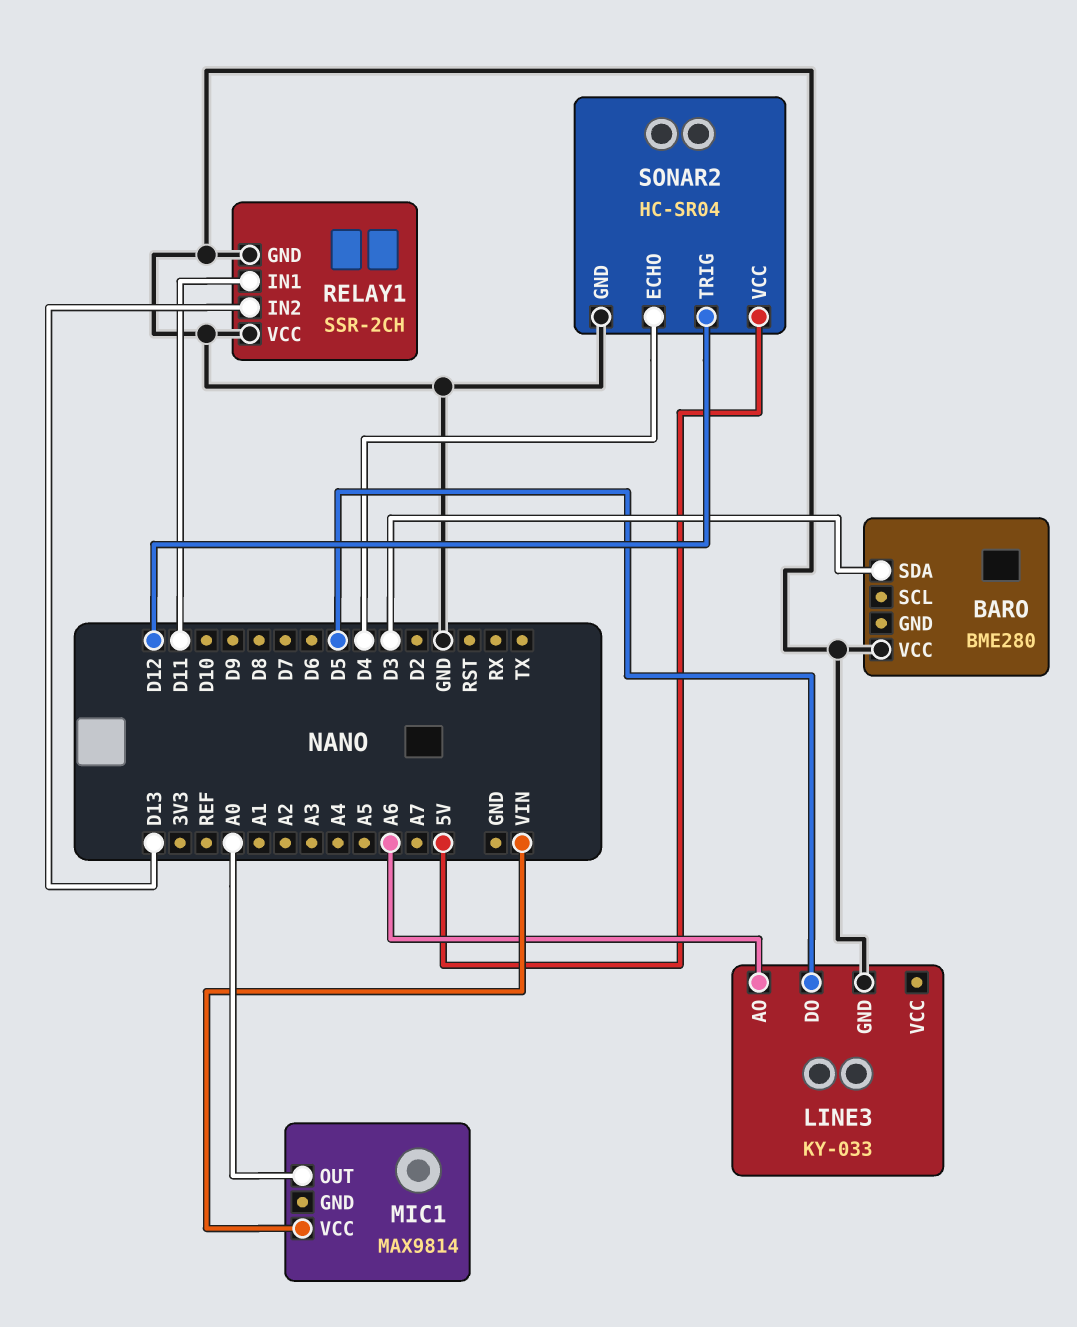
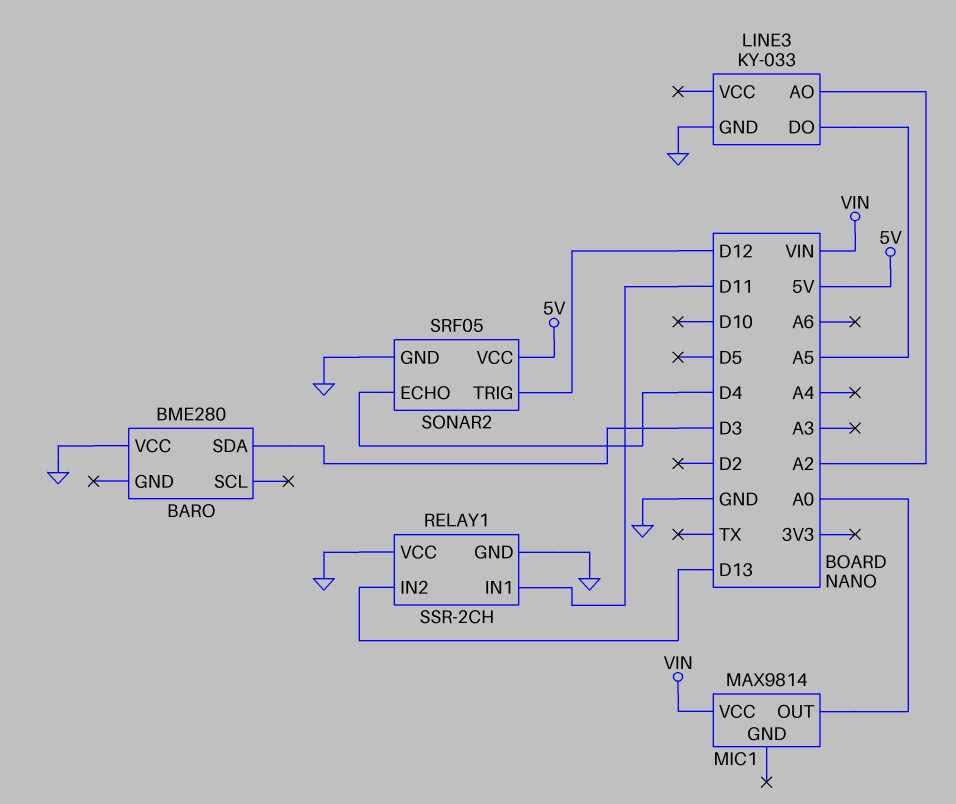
LINE3 pin AO: A6 -> A2
LINE3 pin DO: D5 -> A5
SONAR2: HC-SR04 -> SRF05

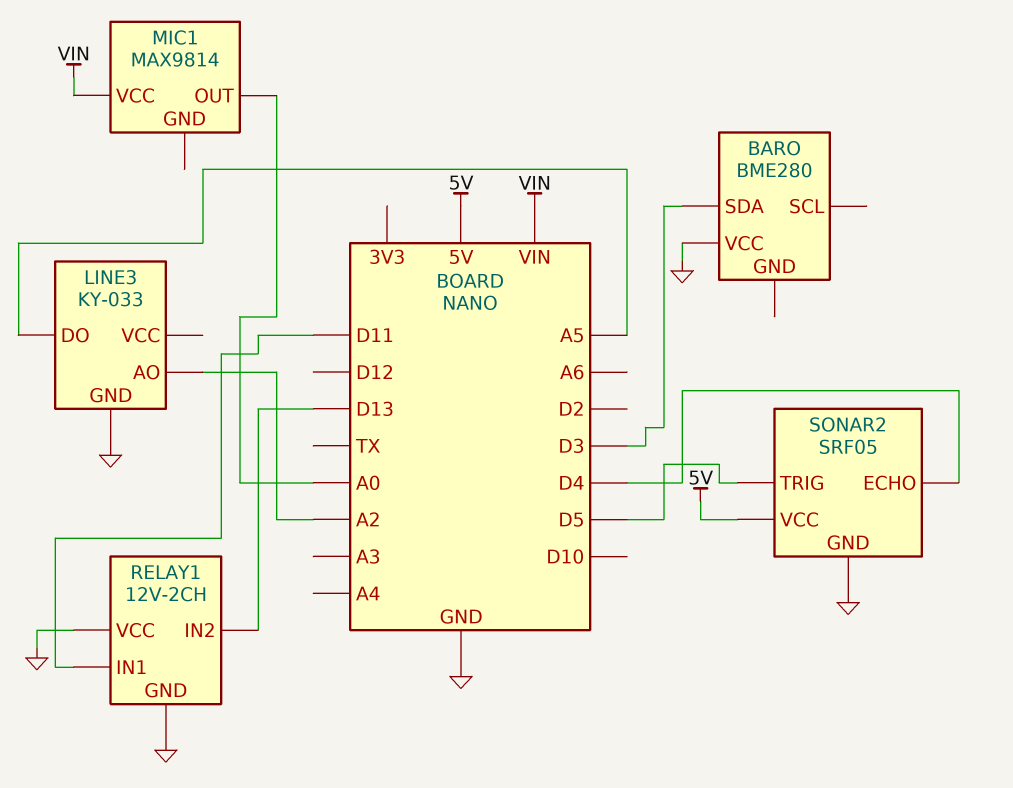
RELAY1: SSR-2CH -> 12V-2CH
SONAR2 pin TRIG: D12 -> D5

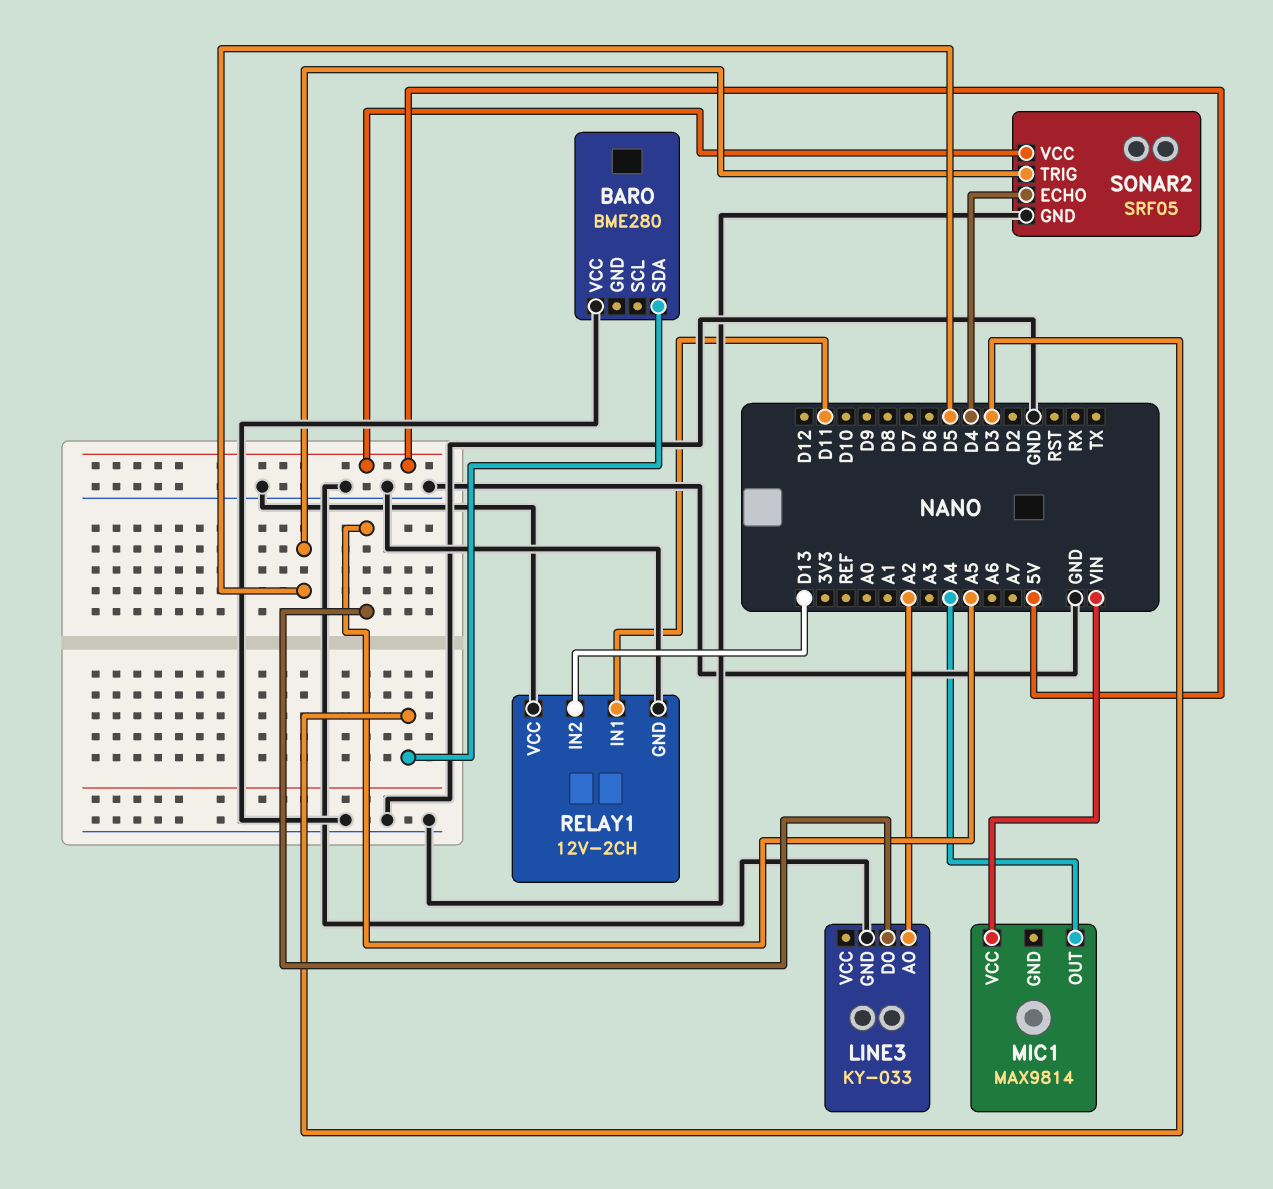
MIC1 pin OUT: A0 -> A4

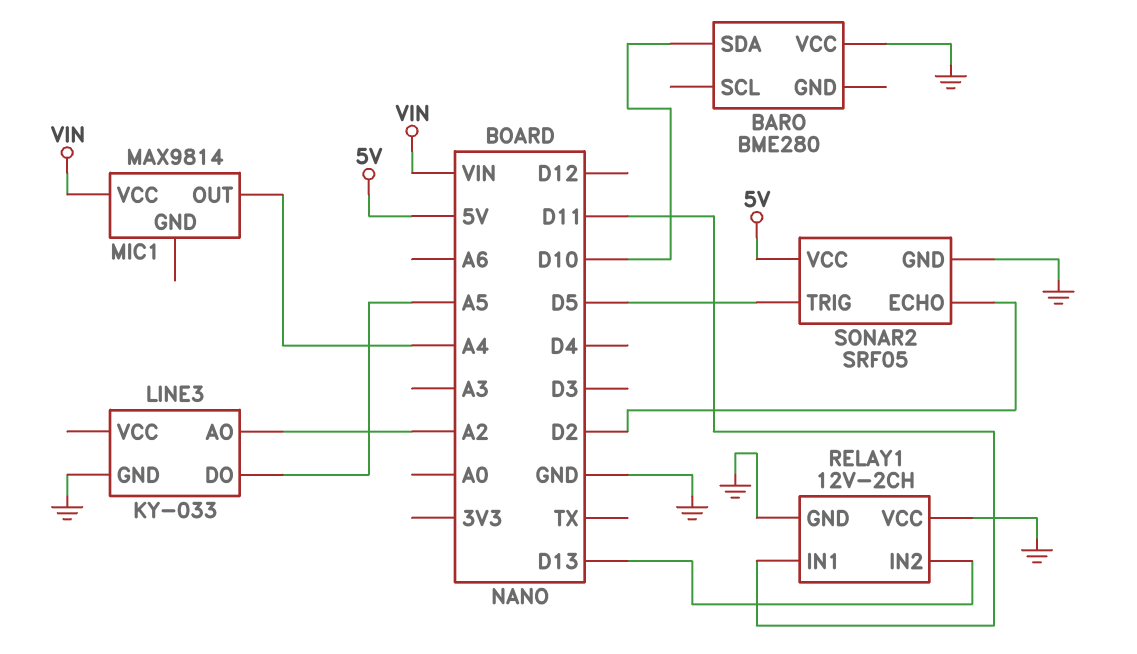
BARO pin SDA: D3 -> D10
SONAR2 pin ECHO: D4 -> D2

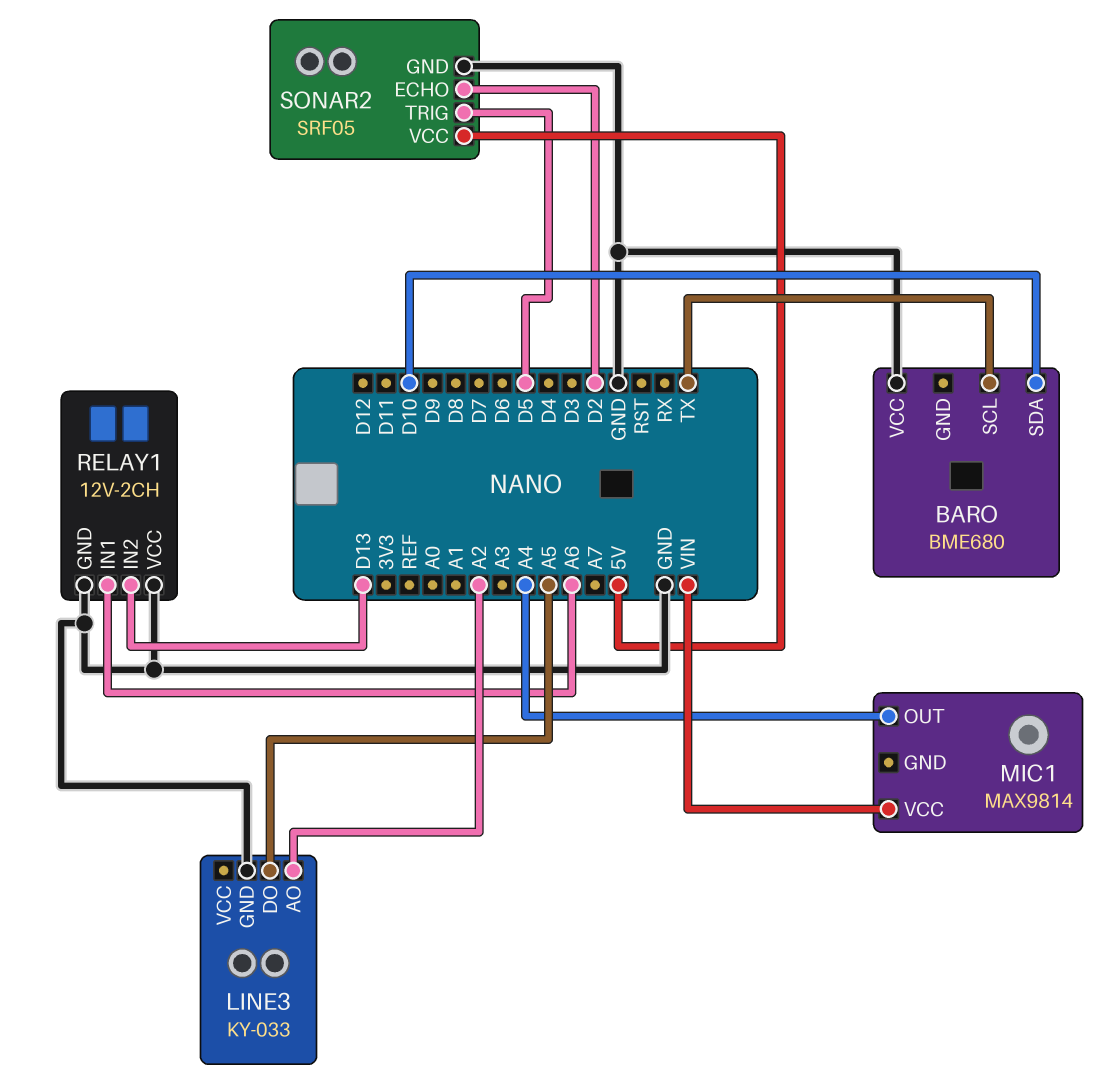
BARO: BME280 -> BME680
BARO pin SCL: none -> TX
RELAY1 pin IN1: D11 -> A6

